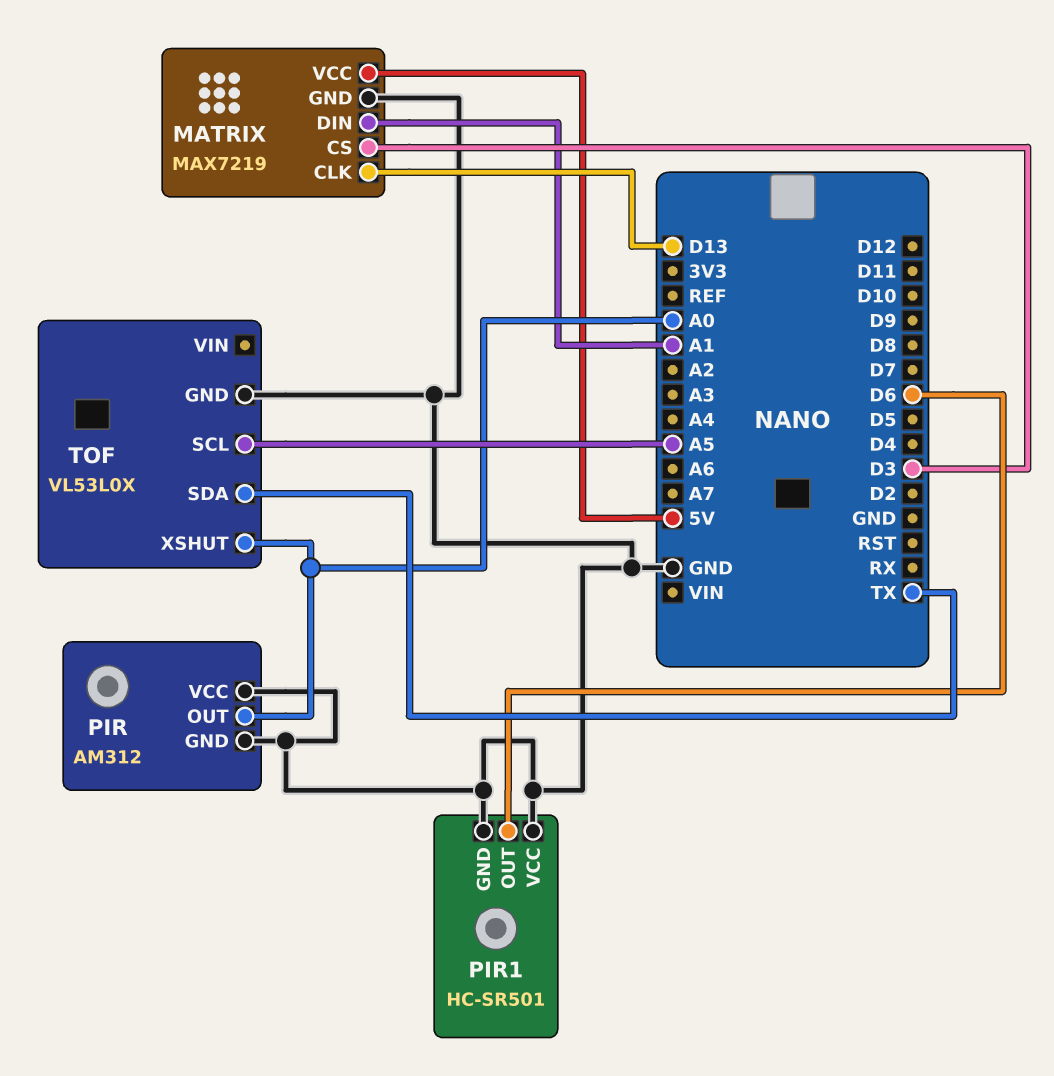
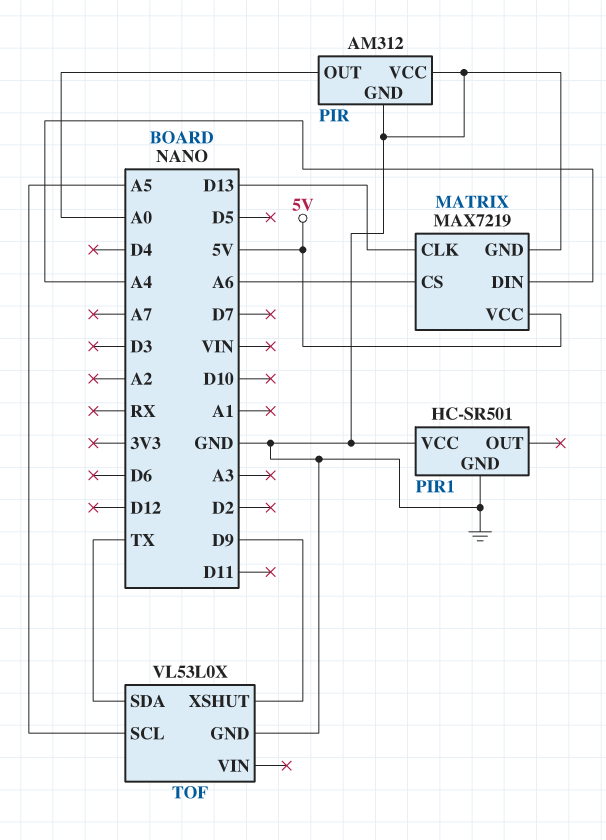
MATRIX pin CS: D3 -> A6
MATRIX pin DIN: A1 -> A4
PIR1 pin OUT: D6 -> none
TOF pin XSHUT: A0 -> D9

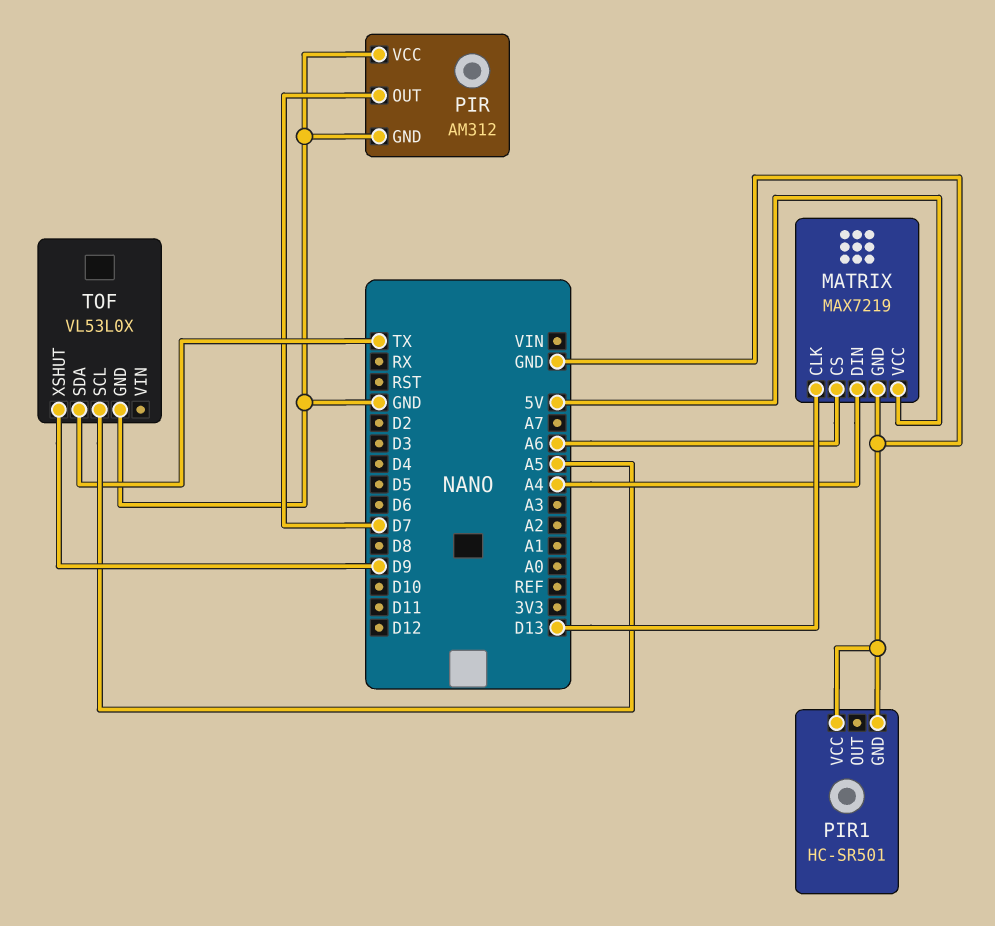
PIR pin OUT: A0 -> D7

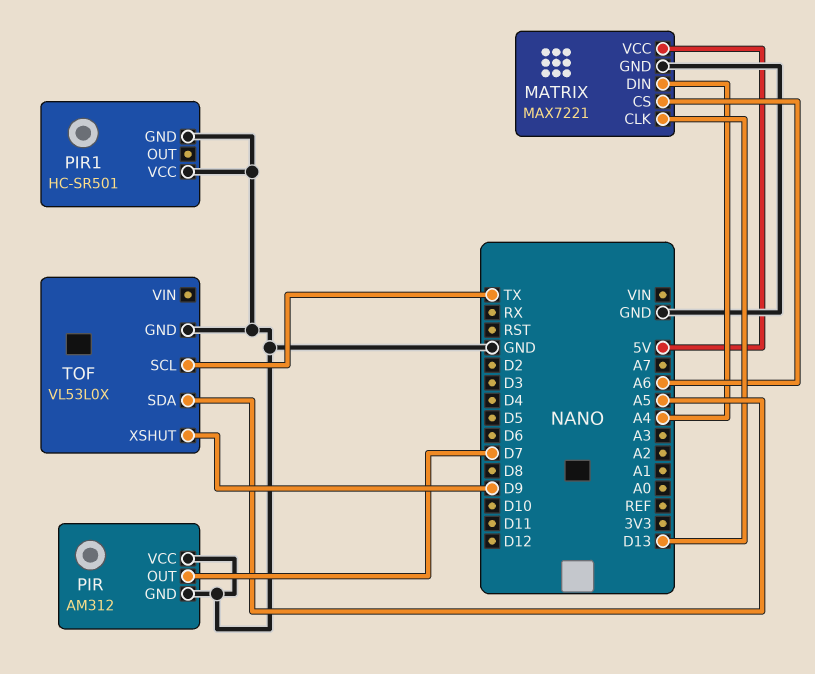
MATRIX: MAX7219 -> MAX7221
TOF pin SCL: A5 -> TX
TOF pin SDA: TX -> A5

